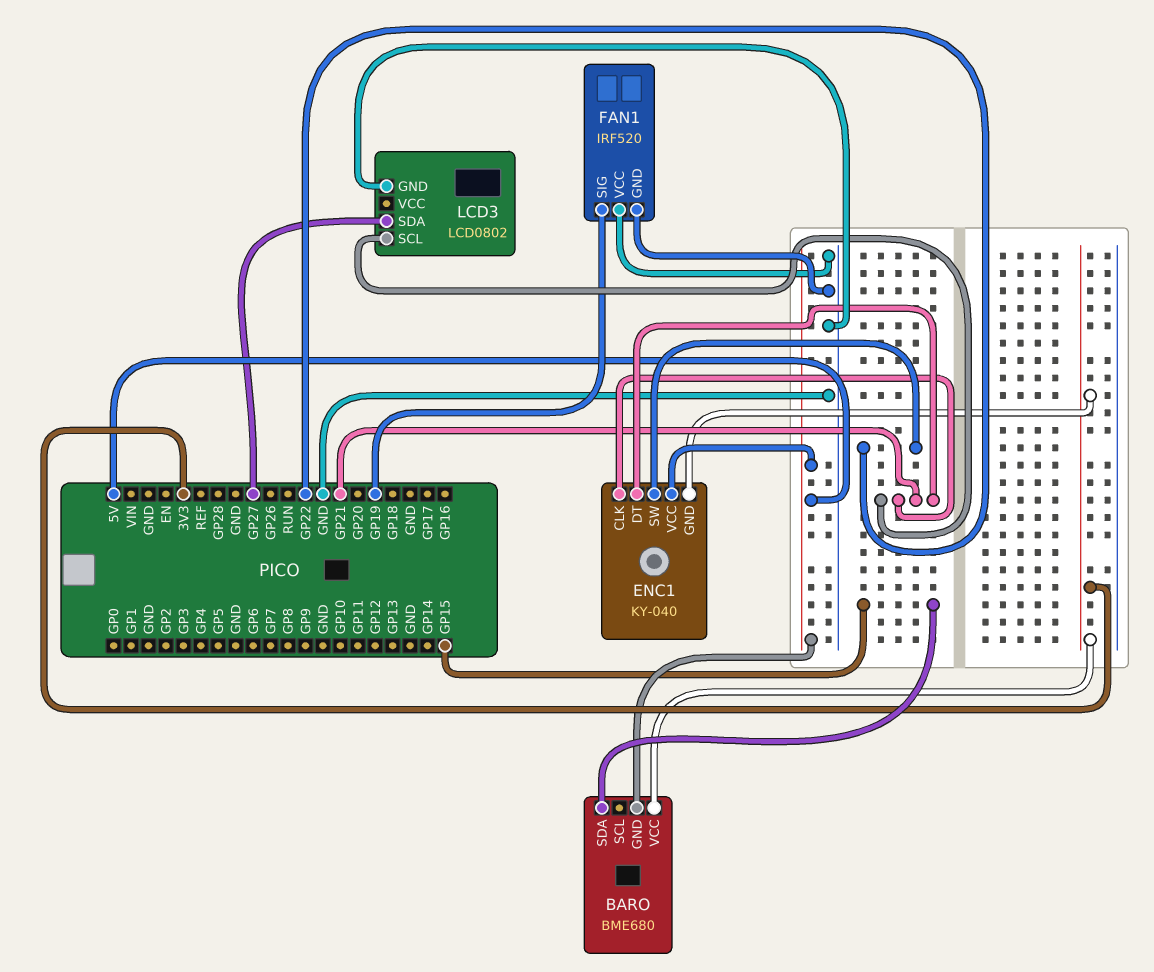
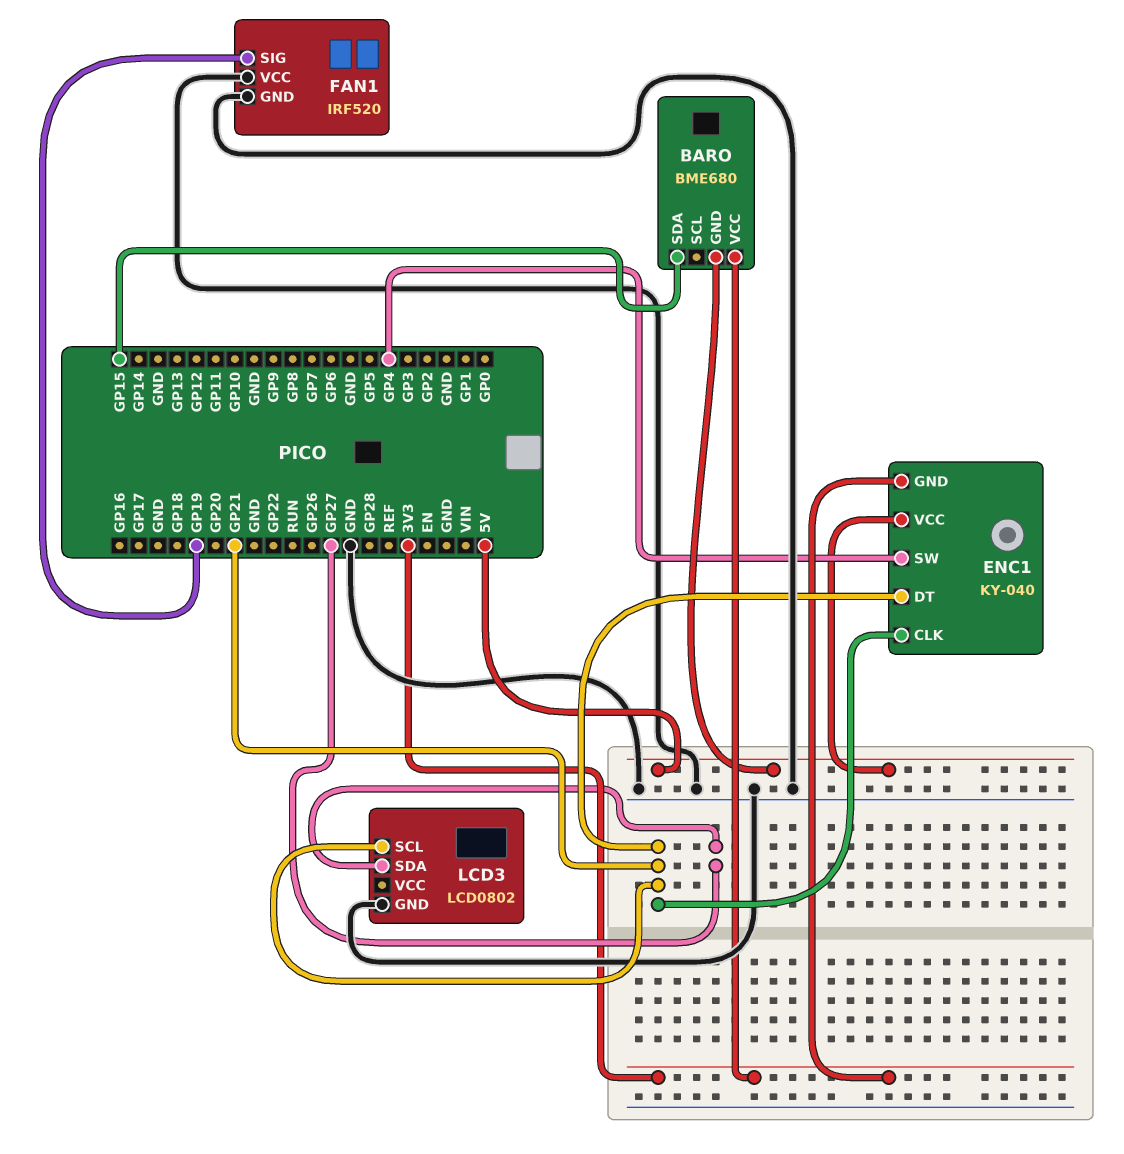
ENC1 pin SW: GP22 -> GP4

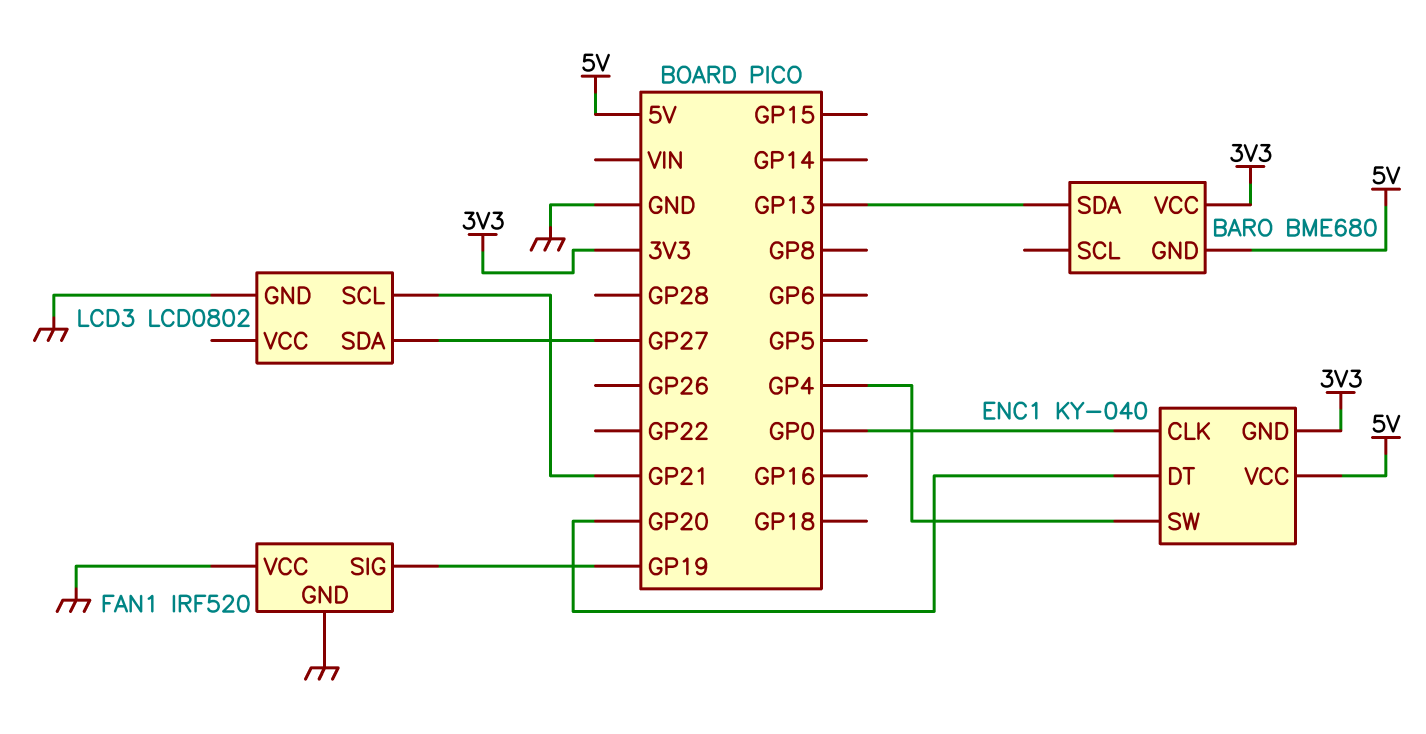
BARO pin SDA: GP15 -> GP13
ENC1 pin CLK: GP21 -> GP0
ENC1 pin DT: GP21 -> GP20

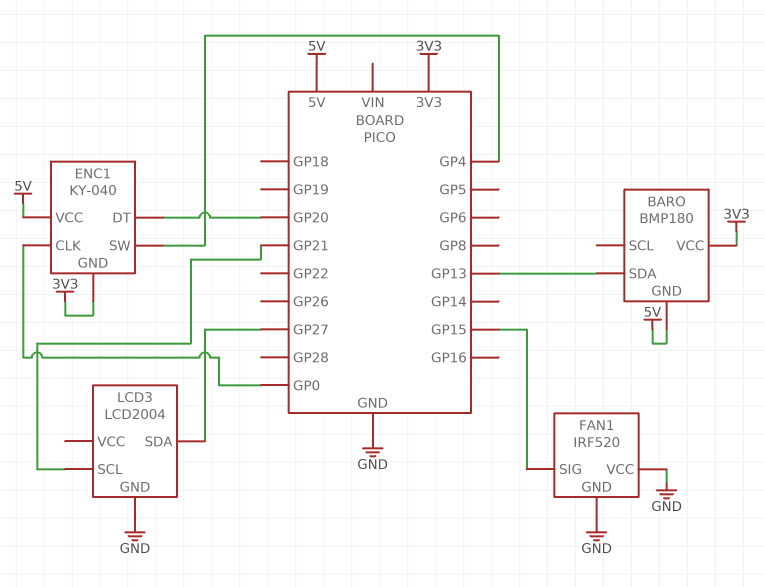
BARO: BME680 -> BMP180
FAN1 pin SIG: GP19 -> GP15
LCD3: LCD0802 -> LCD2004

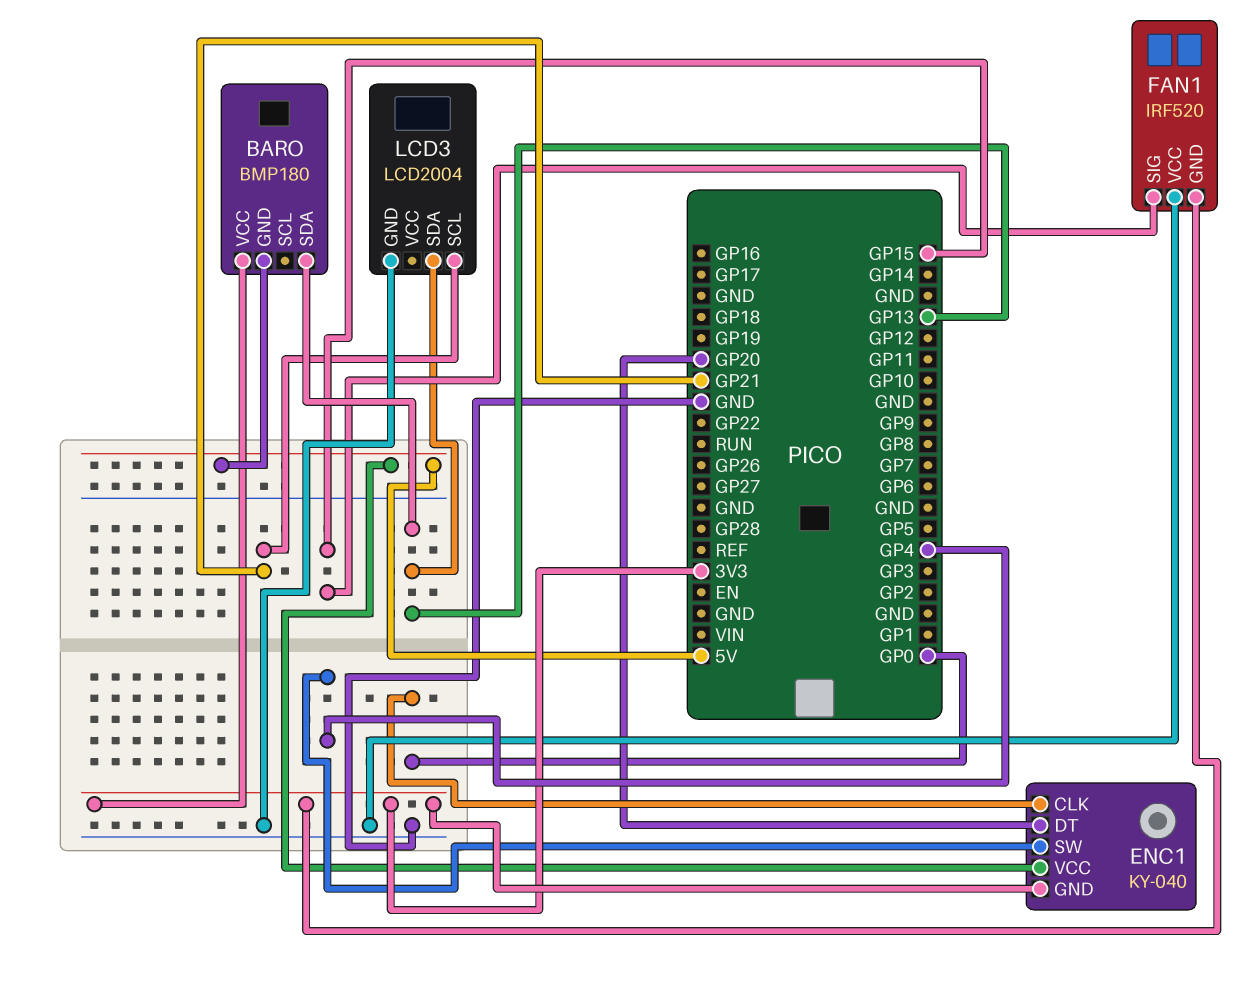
FAN1 pin GND: GND -> 3V3
LCD3 pin SDA: GP27 -> GP13

